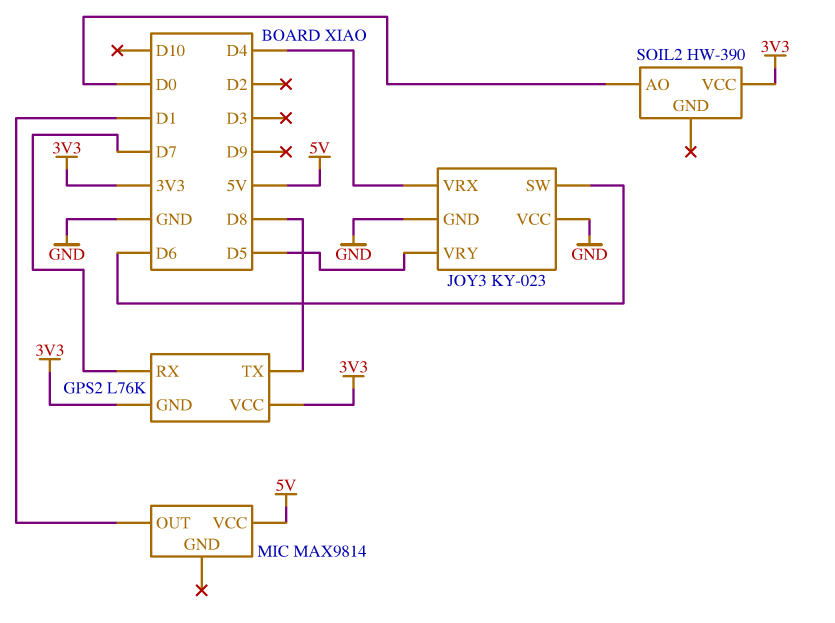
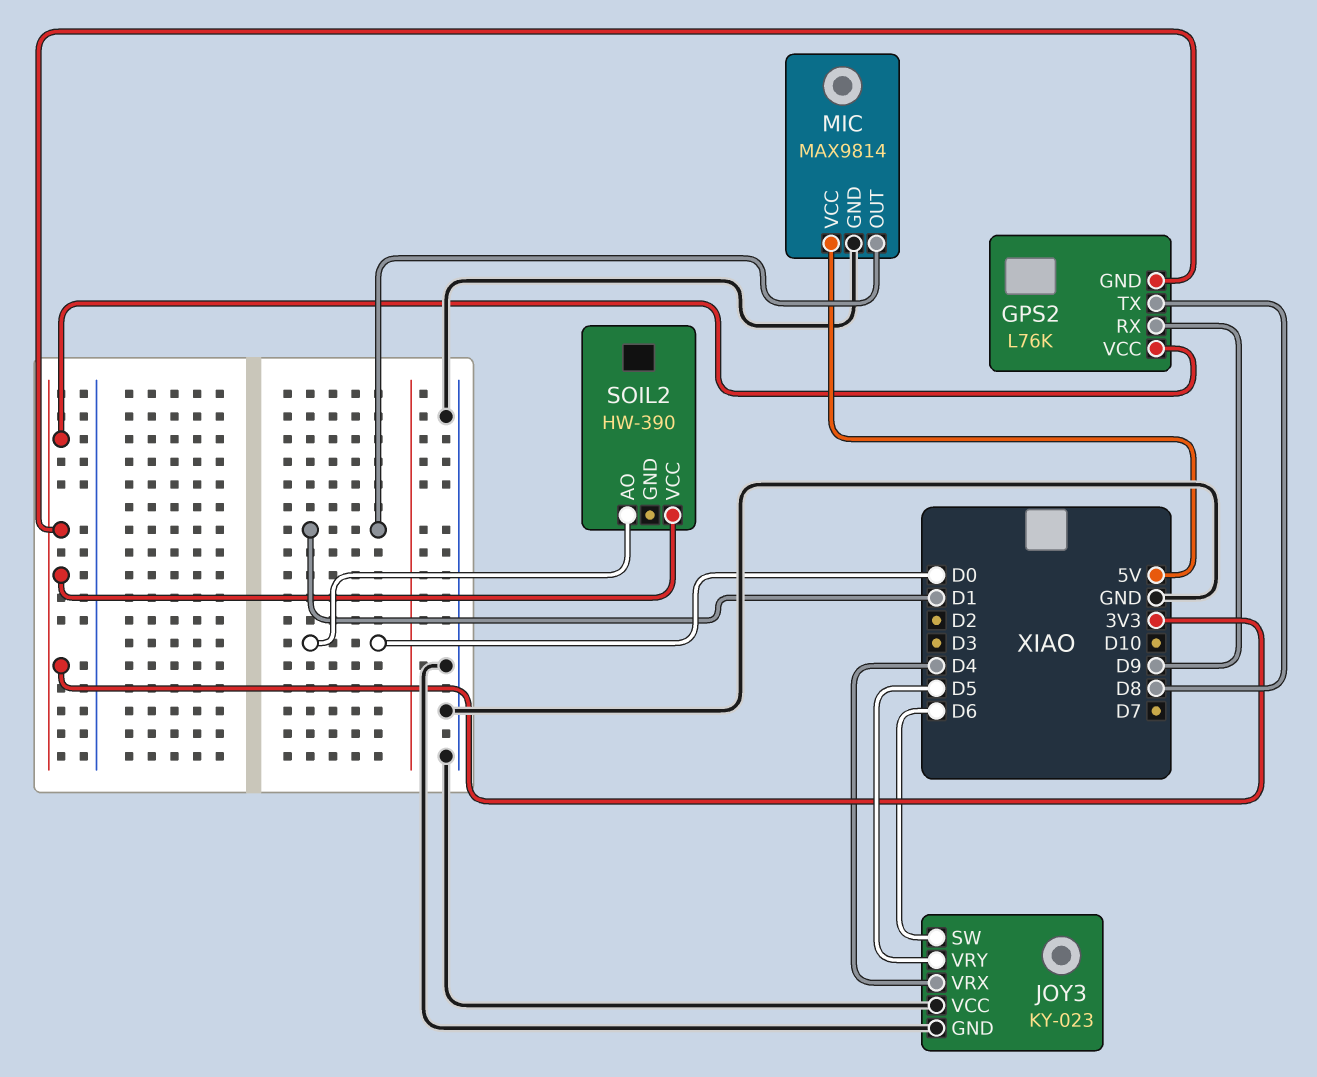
GPS2 pin RX: D7 -> D9
MIC pin GND: none -> GND

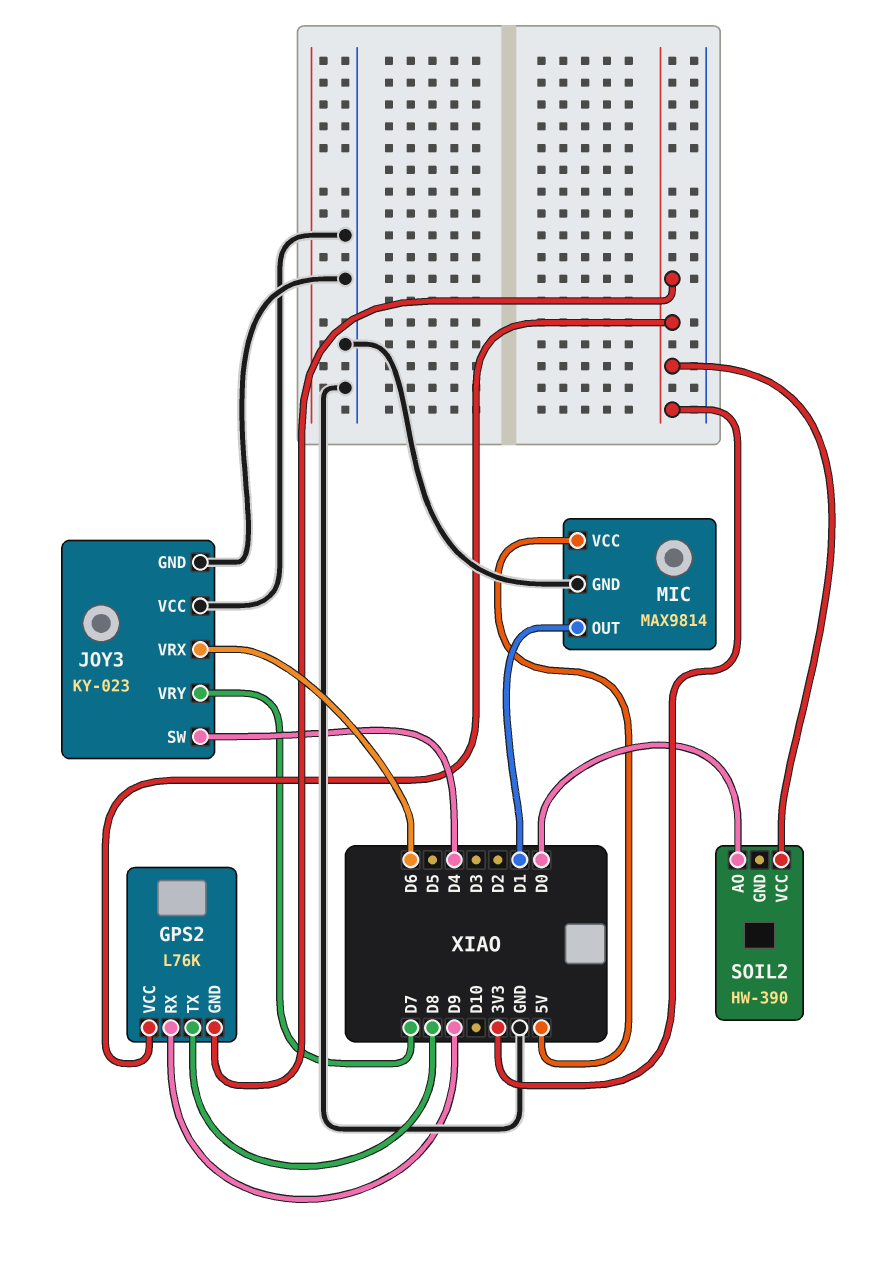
JOY3 pin SW: D6 -> D4
JOY3 pin VRX: D4 -> D6
JOY3 pin VRY: D5 -> D7

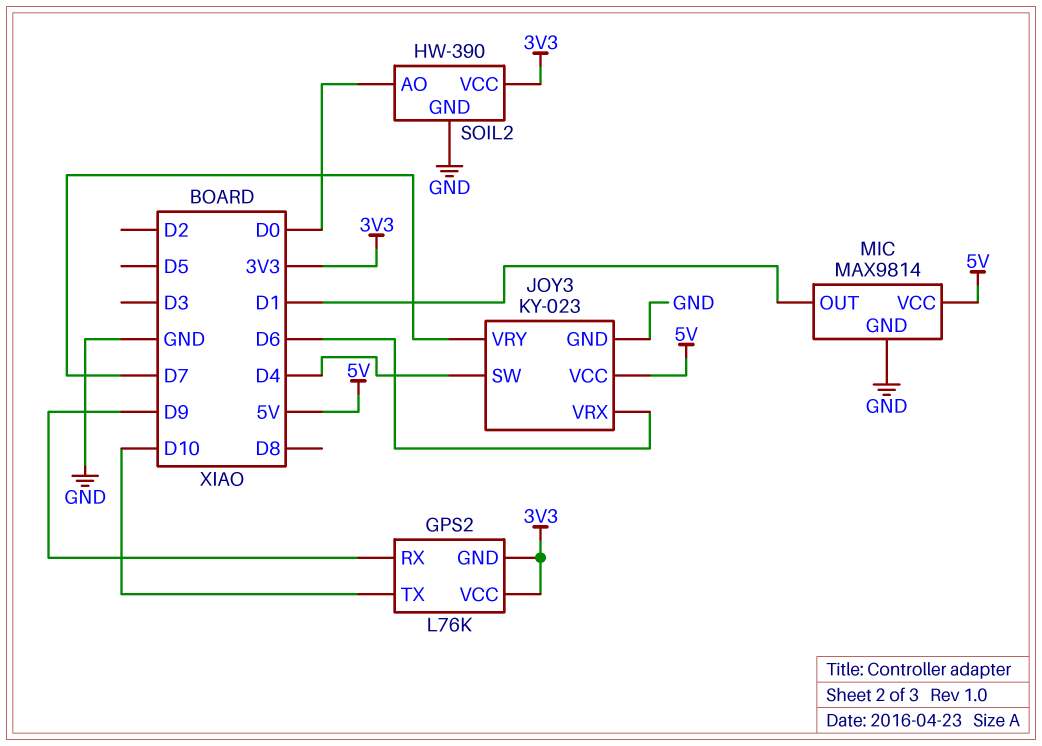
GPS2 pin TX: D8 -> D10
JOY3 pin VCC: GND -> 5V
SOIL2 pin GND: none -> GND

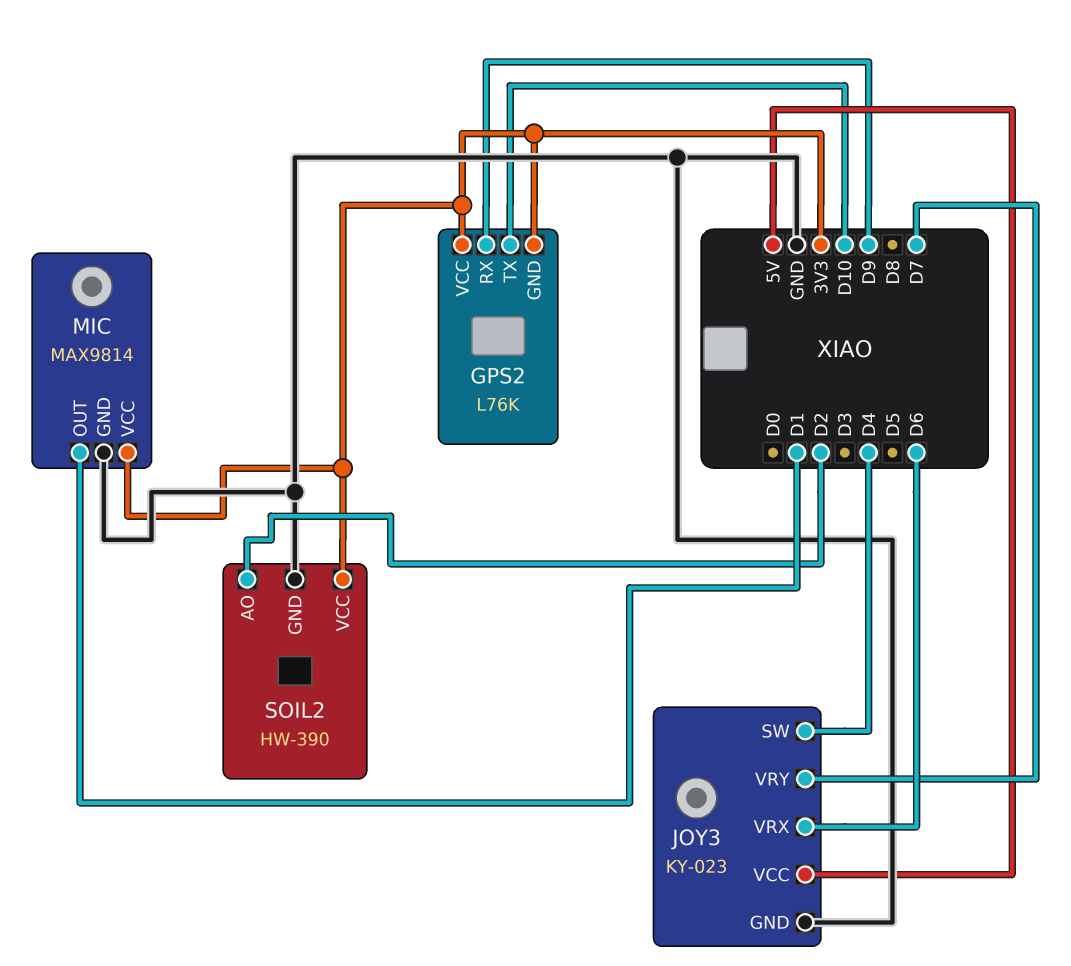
MIC pin VCC: 5V -> 3V3
SOIL2 pin AO: D0 -> D2

